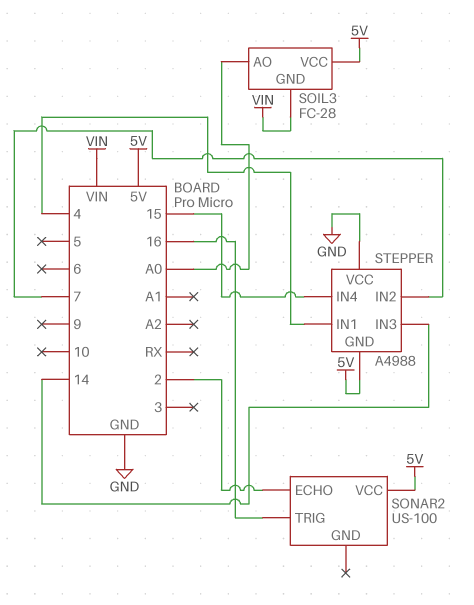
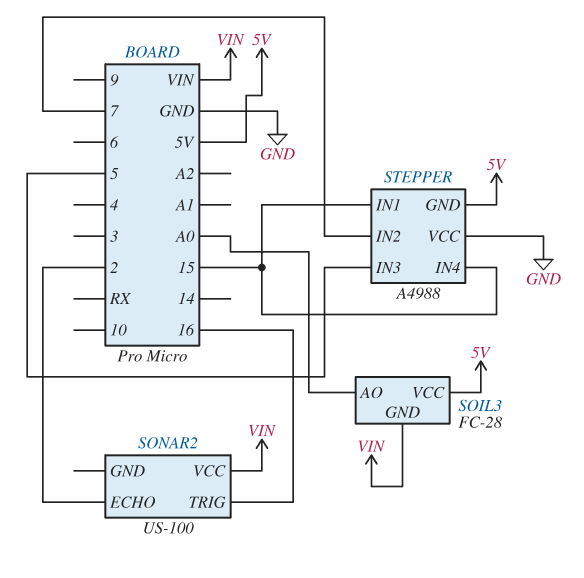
SONAR2 pin VCC: 5V -> VIN
STEPPER pin IN1: 4 -> 15
STEPPER pin IN3: 14 -> 5

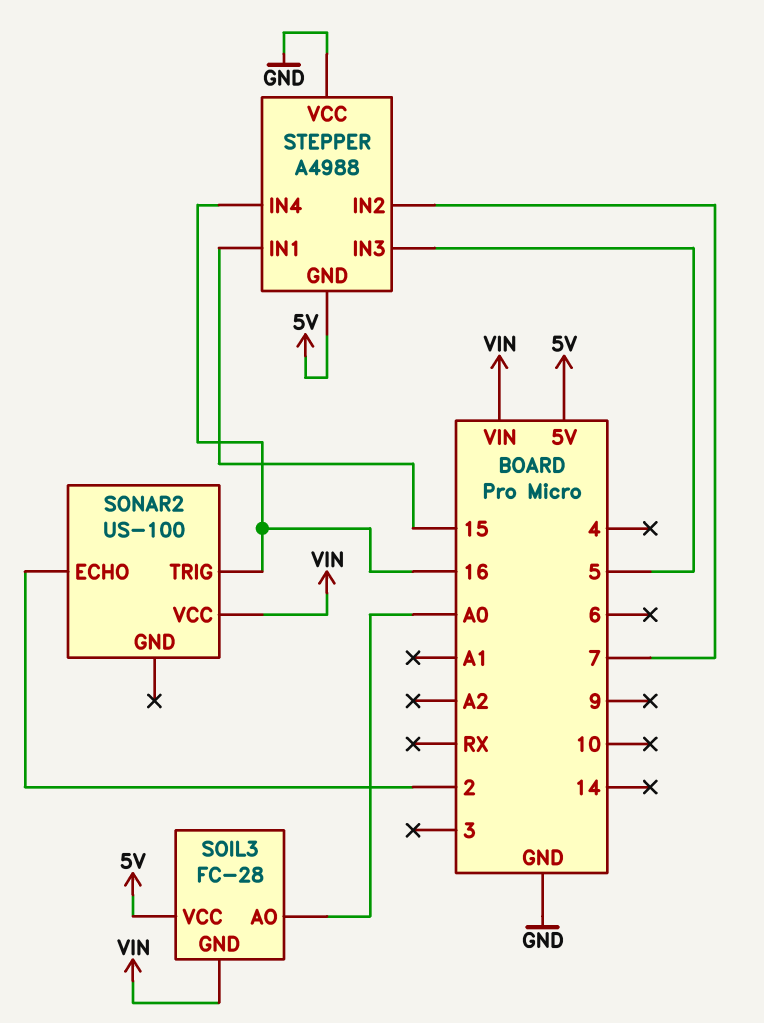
STEPPER pin IN4: 15 -> 16

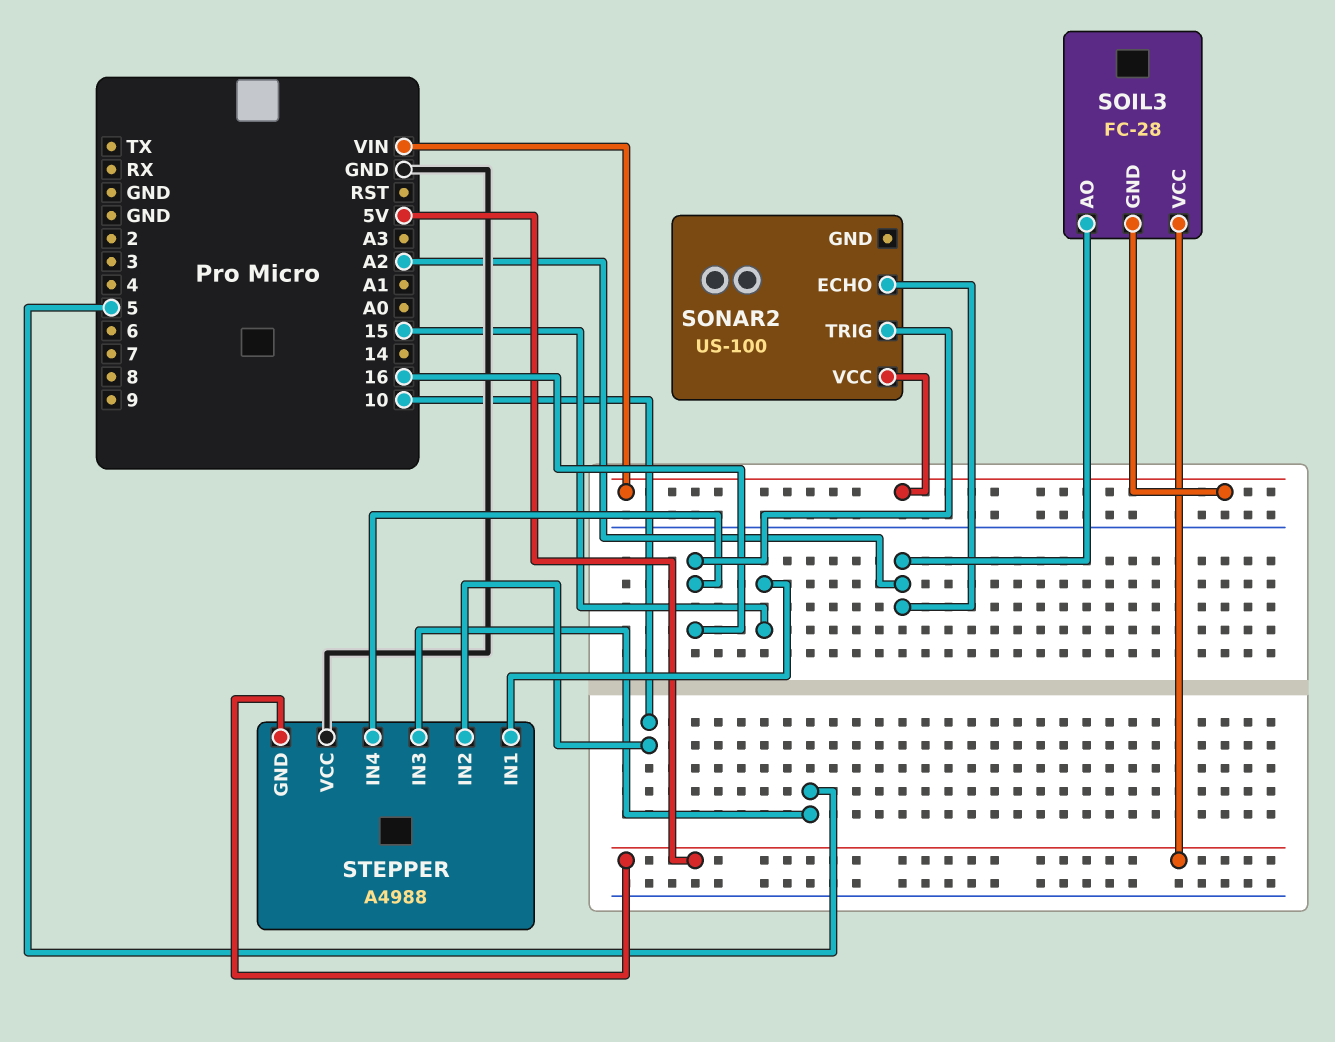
SOIL3 pin AO: A0 -> A2
SONAR2 pin ECHO: 2 -> A2
STEPPER pin IN2: 7 -> 10

